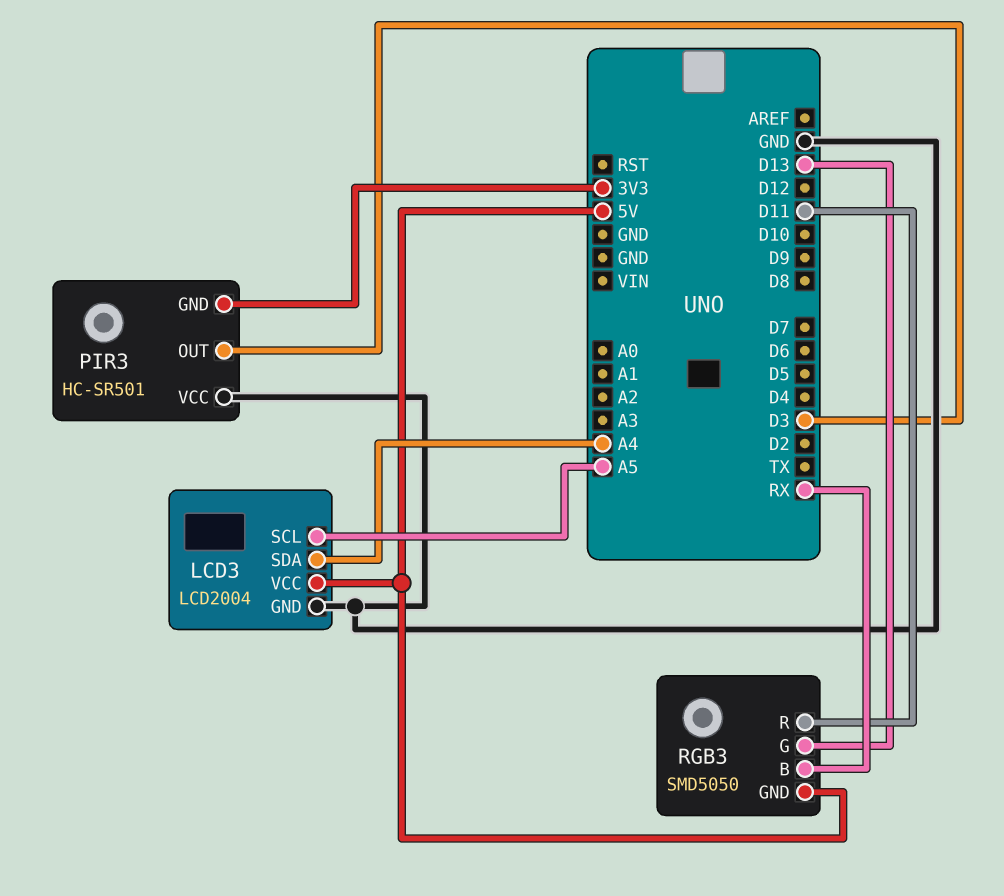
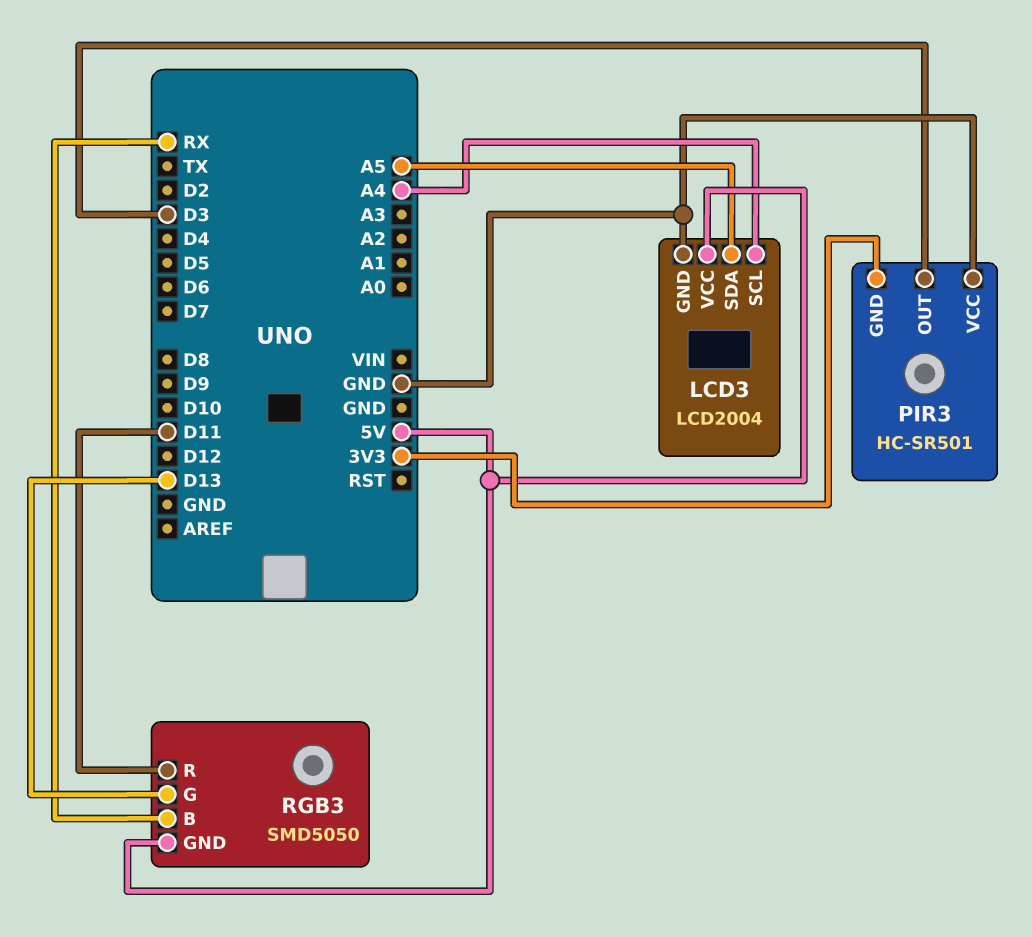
LCD3 pin SCL: A5 -> A4
LCD3 pin SDA: A4 -> A5

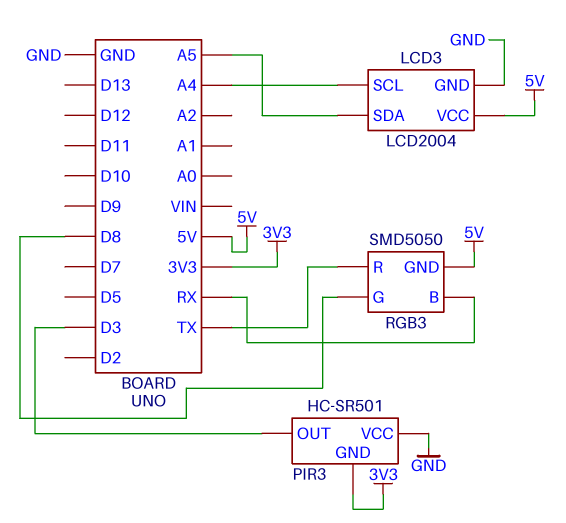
RGB3 pin G: D13 -> D8
RGB3 pin R: D11 -> TX

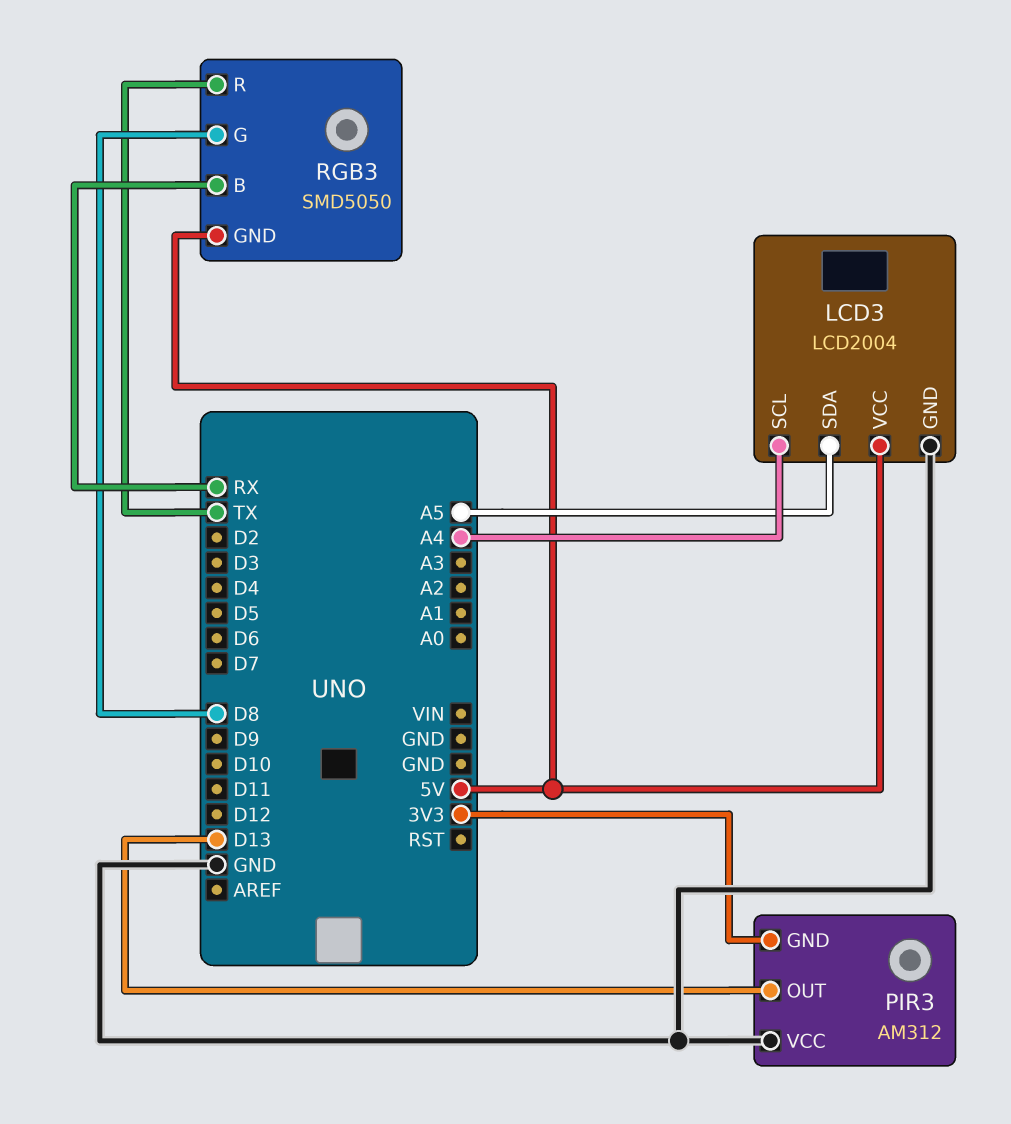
PIR3: HC-SR501 -> AM312
PIR3 pin OUT: D3 -> D13

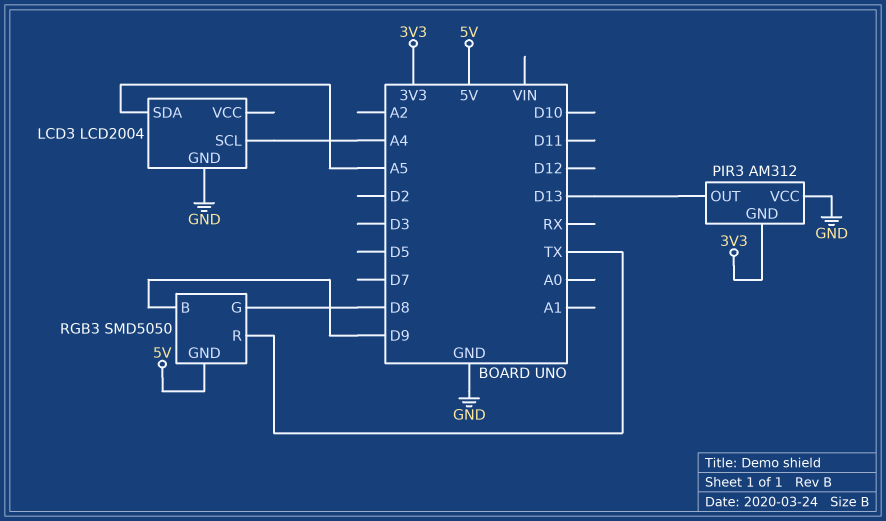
LCD3 pin VCC: 5V -> none
RGB3 pin B: RX -> D9

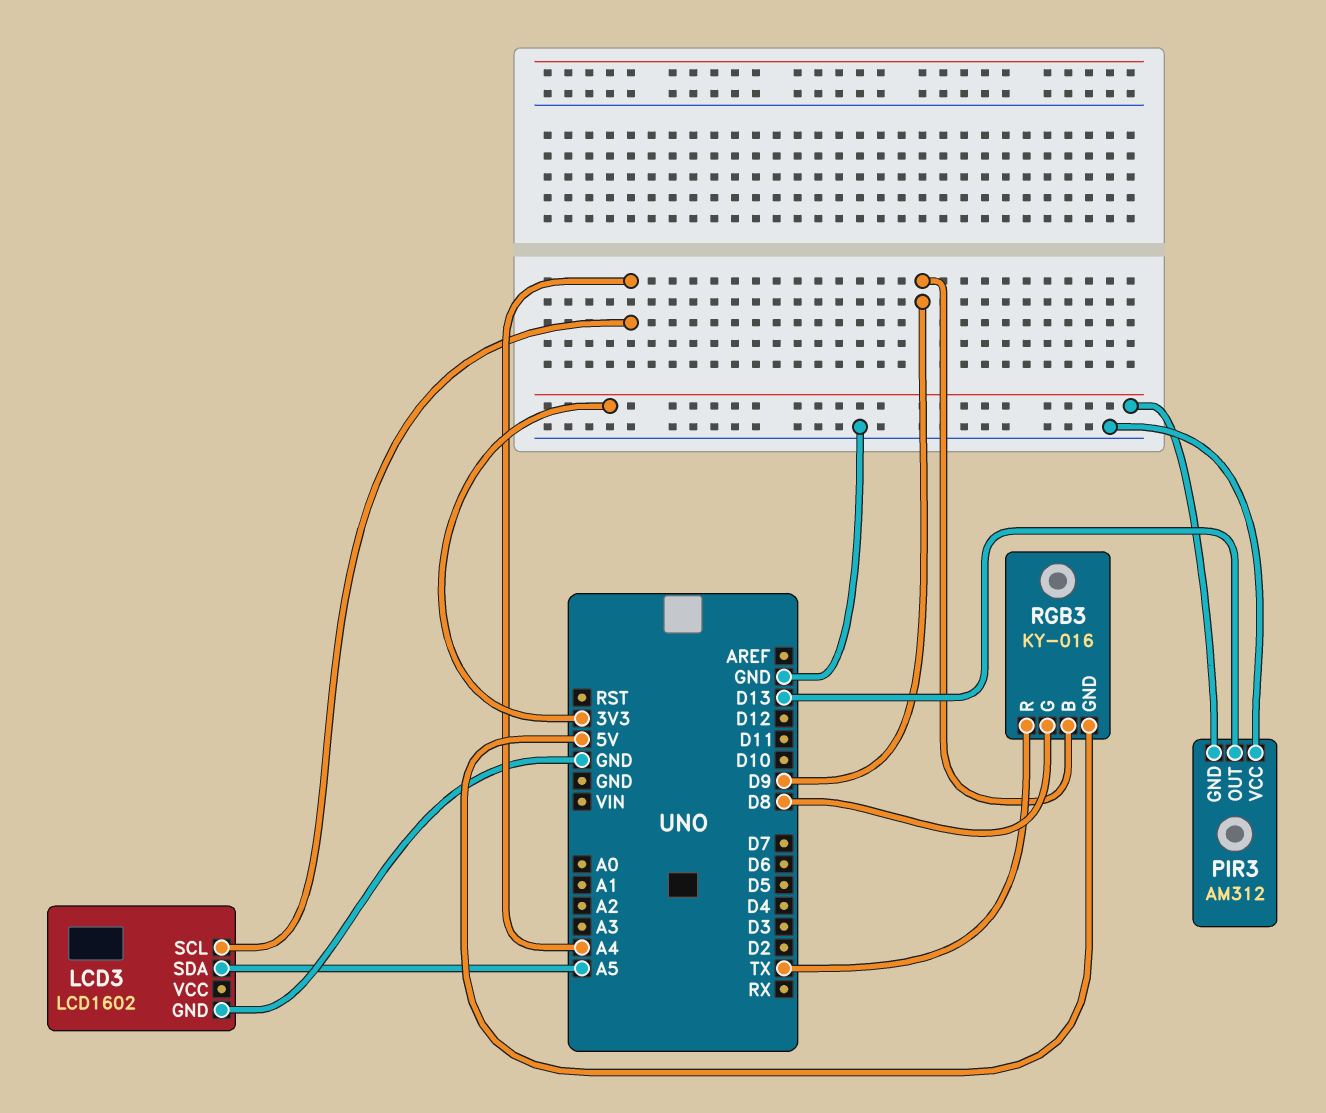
LCD3: LCD2004 -> LCD1602
RGB3: SMD5050 -> KY-016

